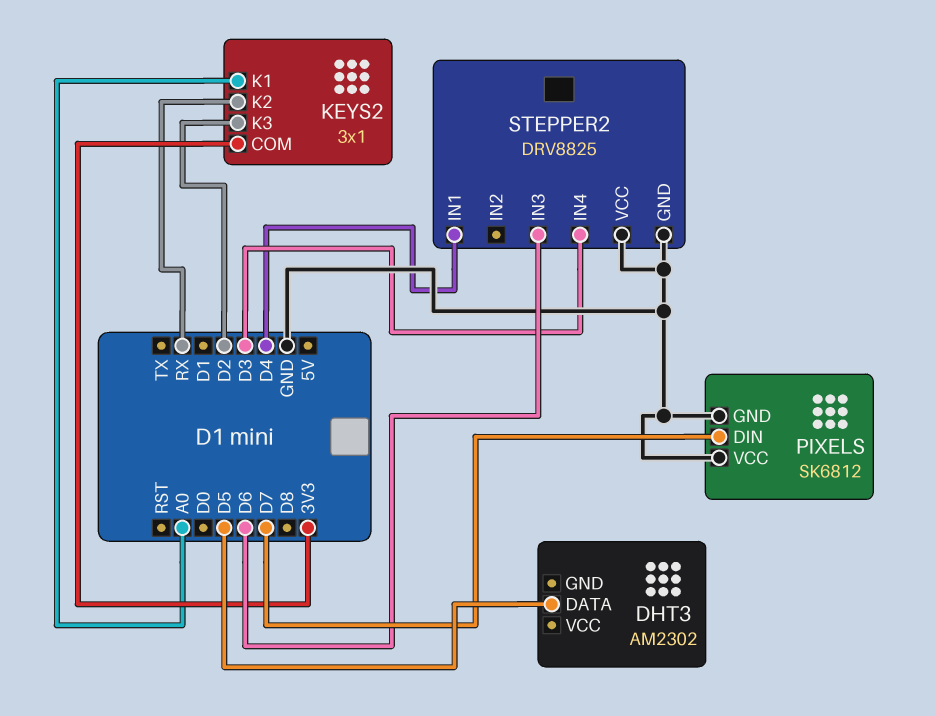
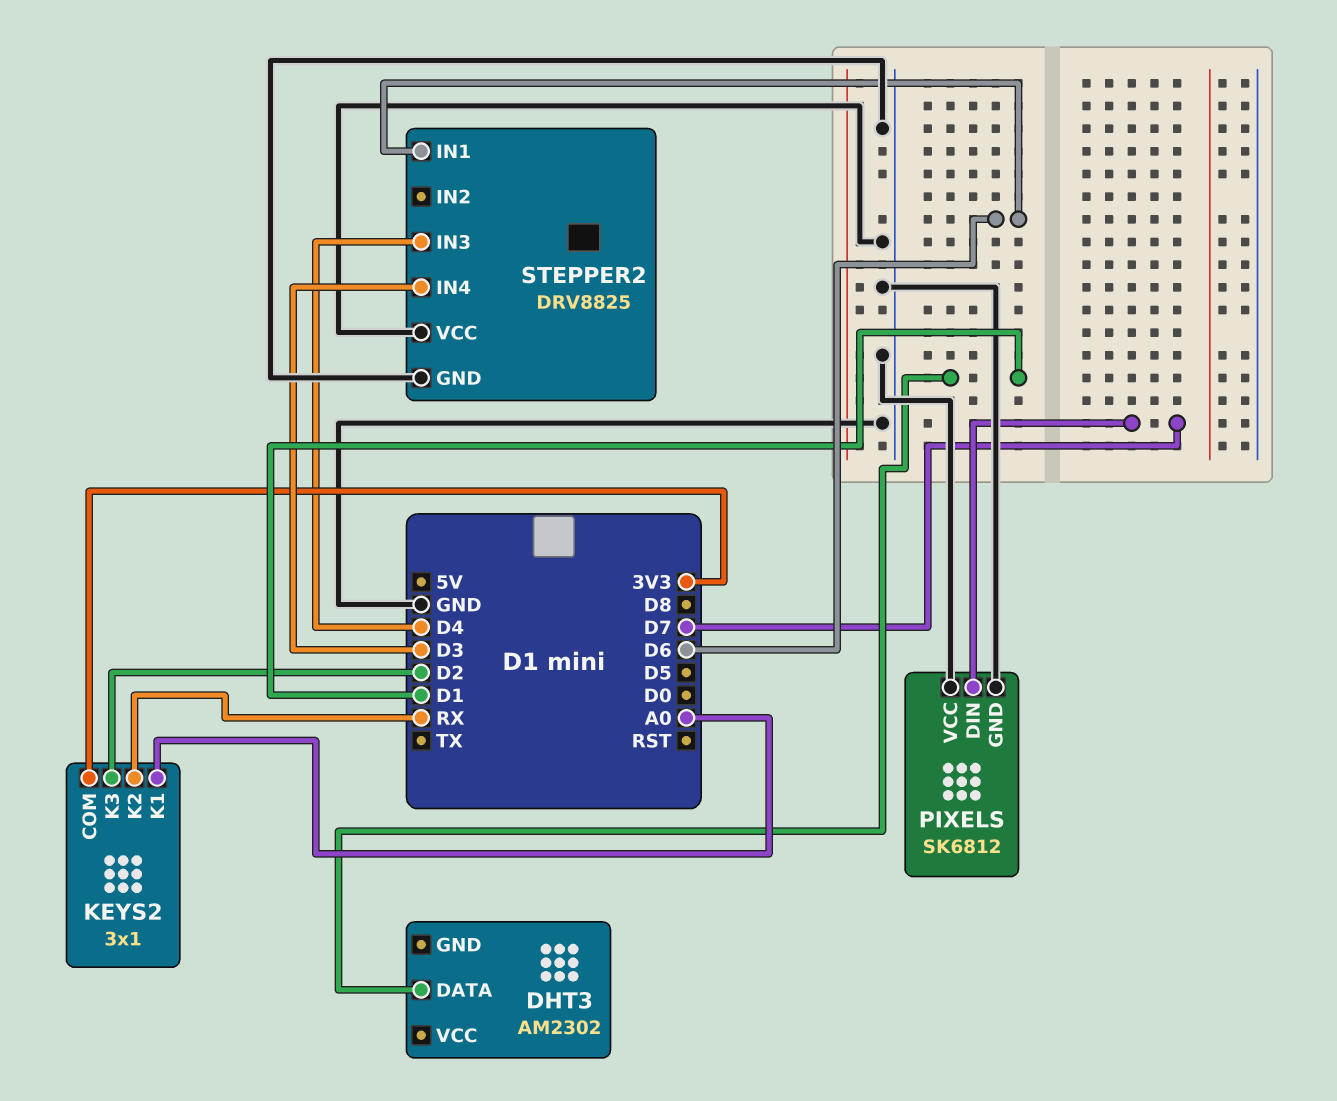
DHT3 pin DATA: D5 -> D1
STEPPER2 pin IN1: D4 -> D6
STEPPER2 pin IN3: D6 -> D4

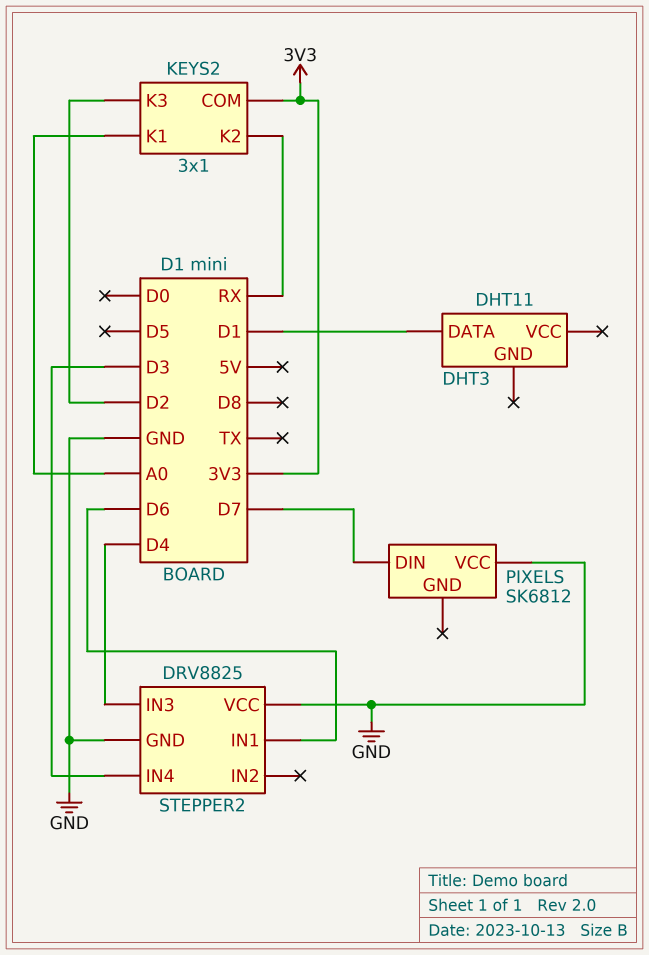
DHT3: AM2302 -> DHT11
PIXELS pin GND: GND -> none

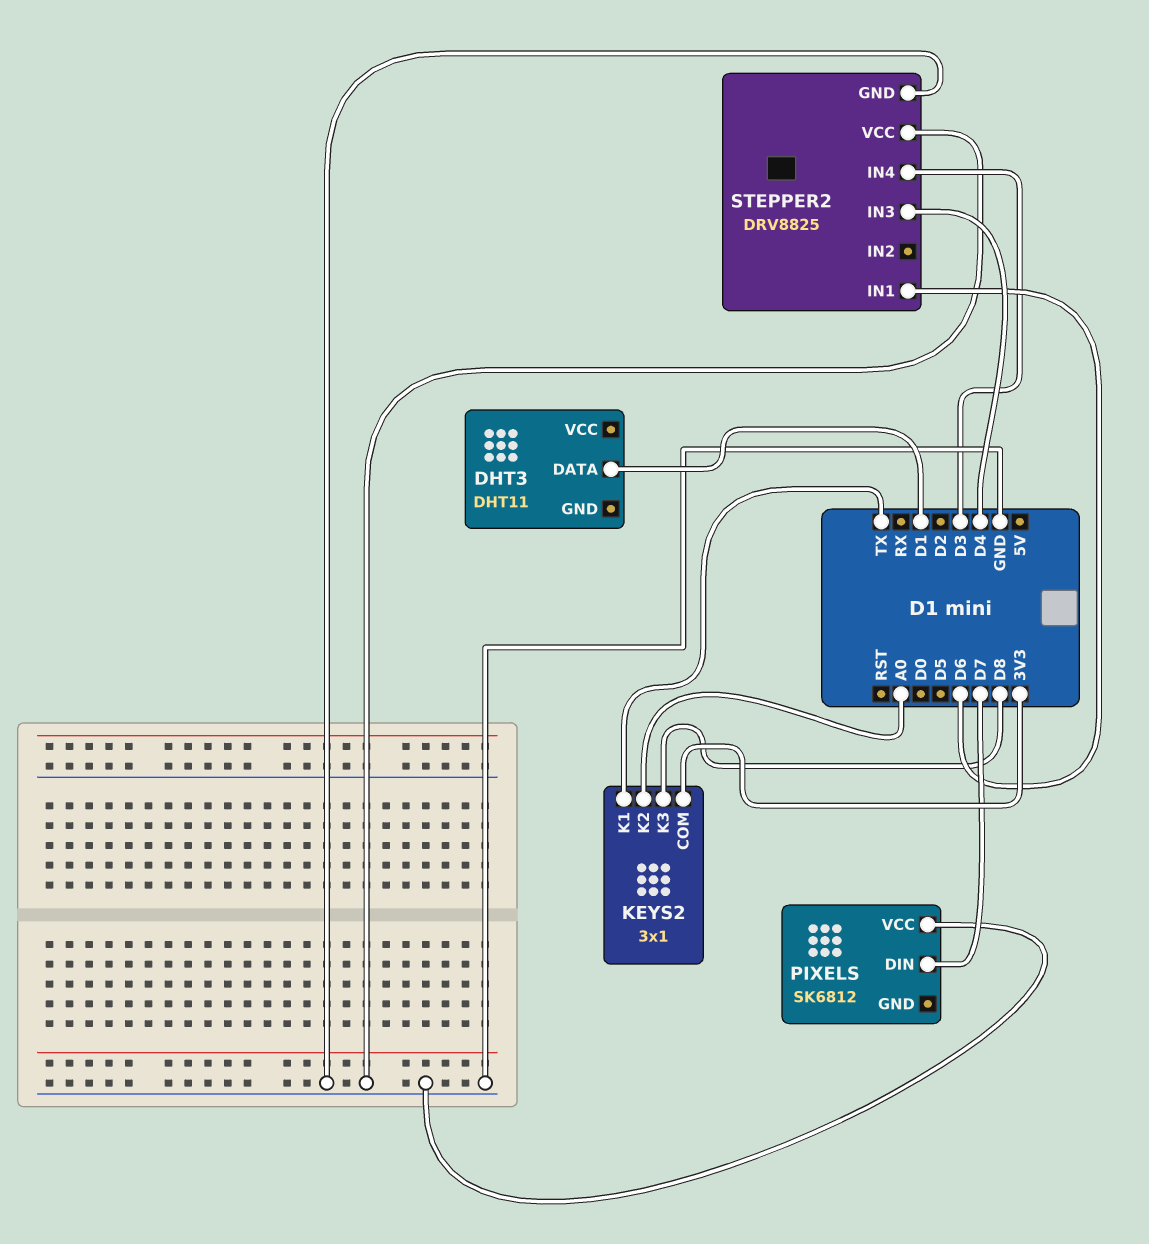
KEYS2 pin K1: A0 -> TX
KEYS2 pin K2: RX -> A0
KEYS2 pin K3: D2 -> D8

